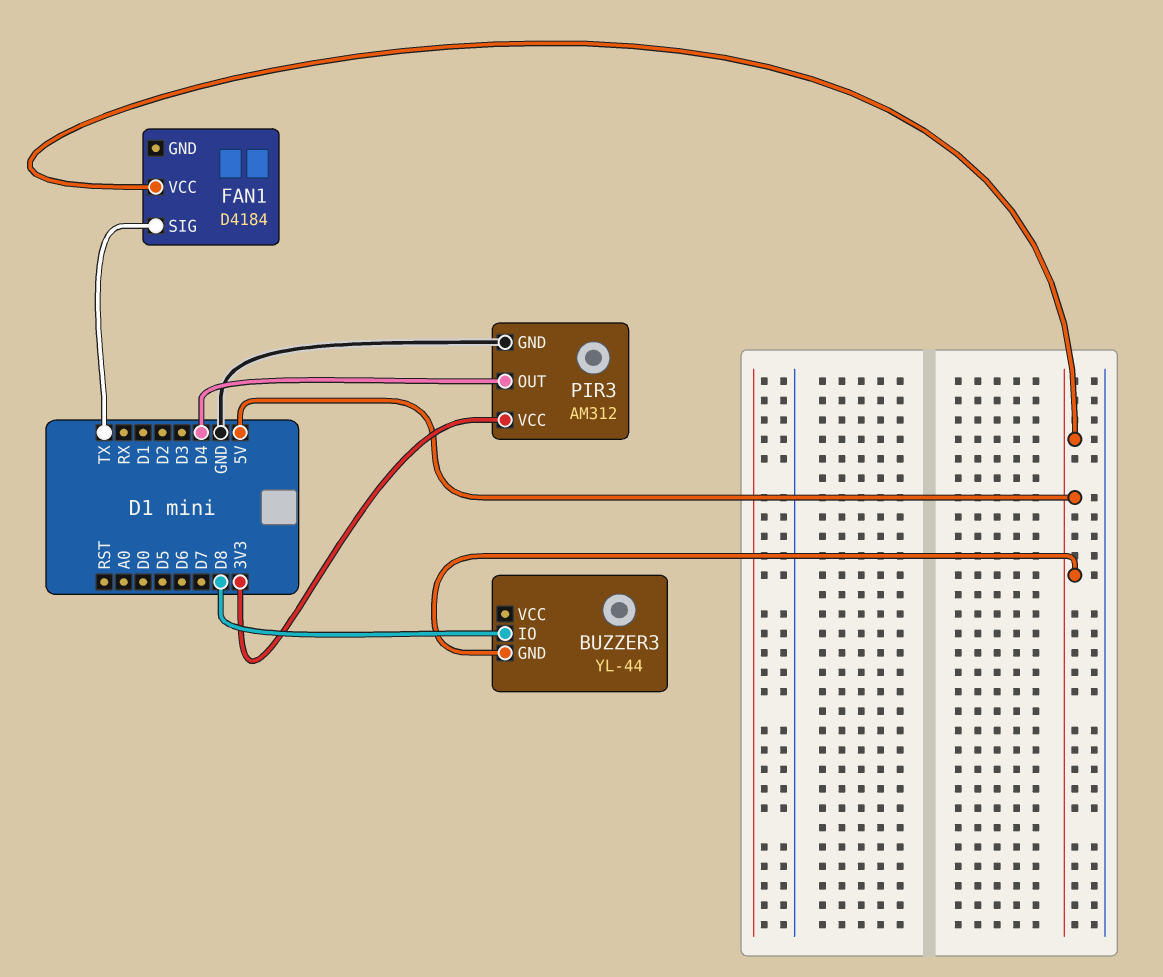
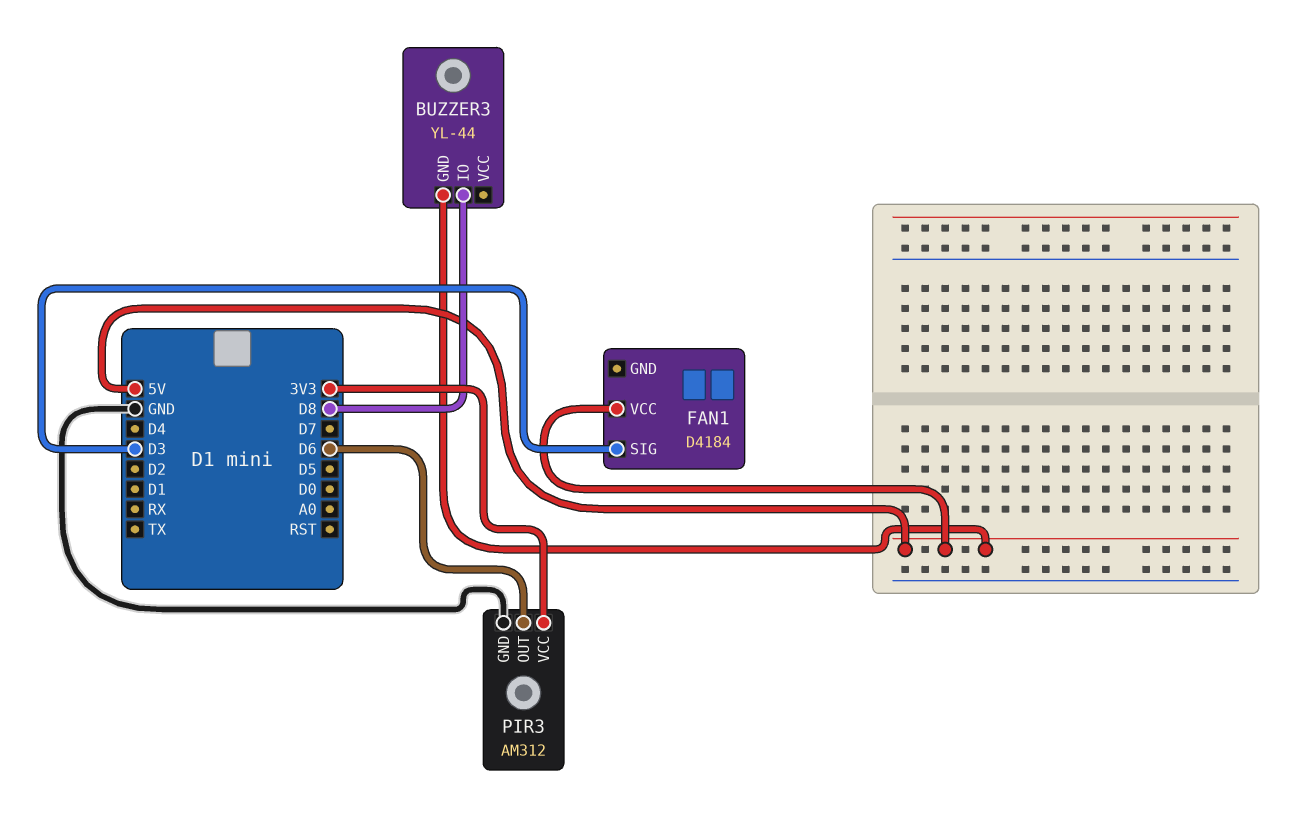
FAN1 pin SIG: TX -> D3
PIR3 pin OUT: D4 -> D6

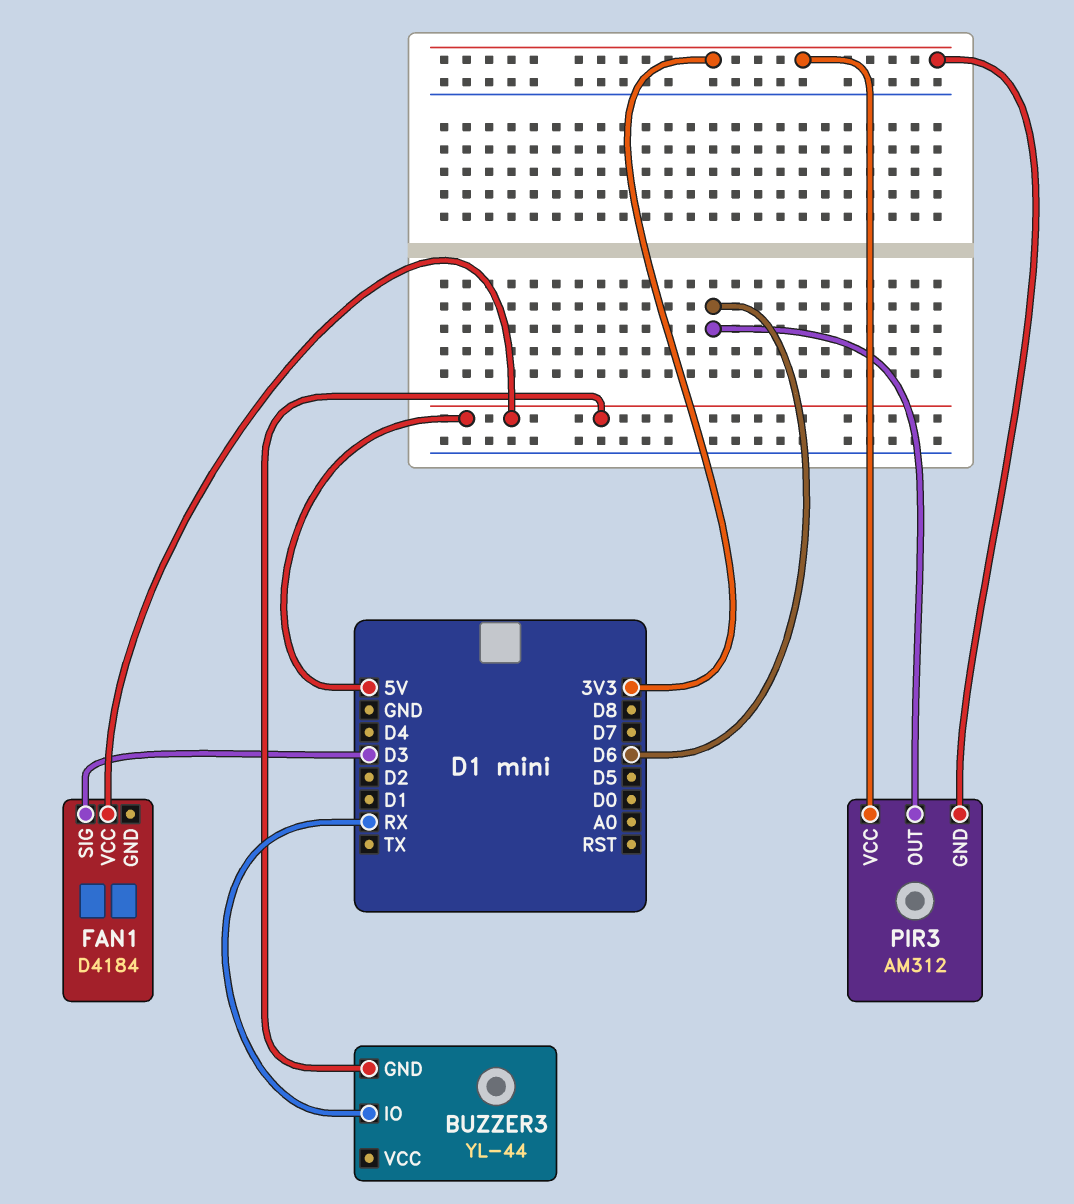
BUZZER3 pin IO: D8 -> RX
PIR3 pin GND: GND -> 3V3

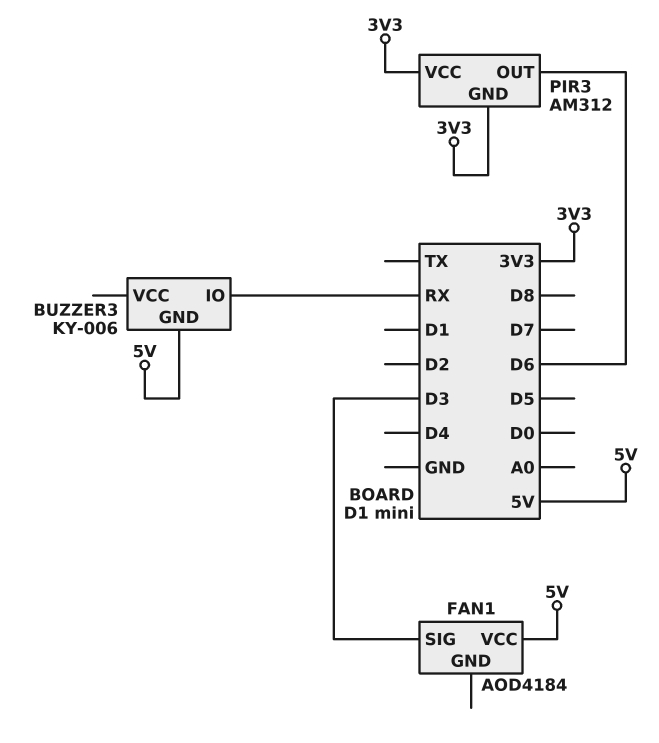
BUZZER3: YL-44 -> KY-006
FAN1: D4184 -> AOD4184

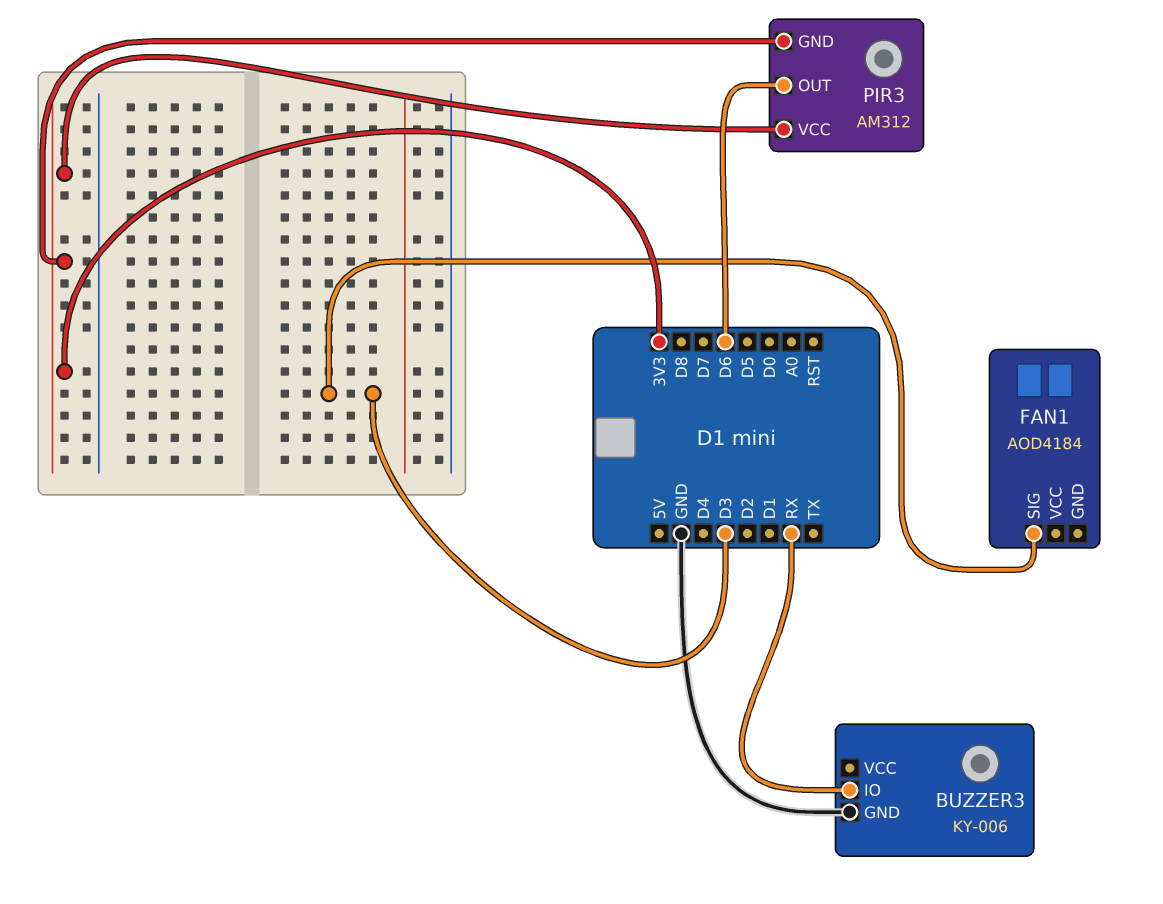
BUZZER3 pin GND: 5V -> GND
FAN1 pin VCC: 5V -> none

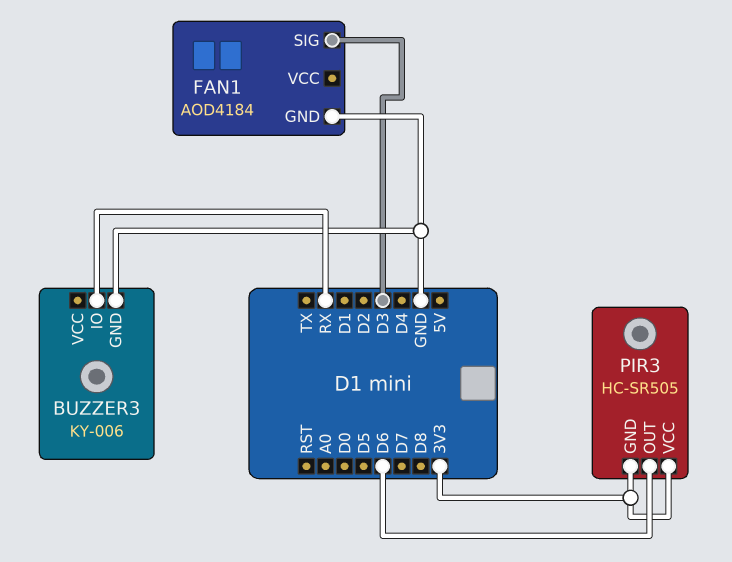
FAN1 pin GND: none -> GND
PIR3: AM312 -> HC-SR505

